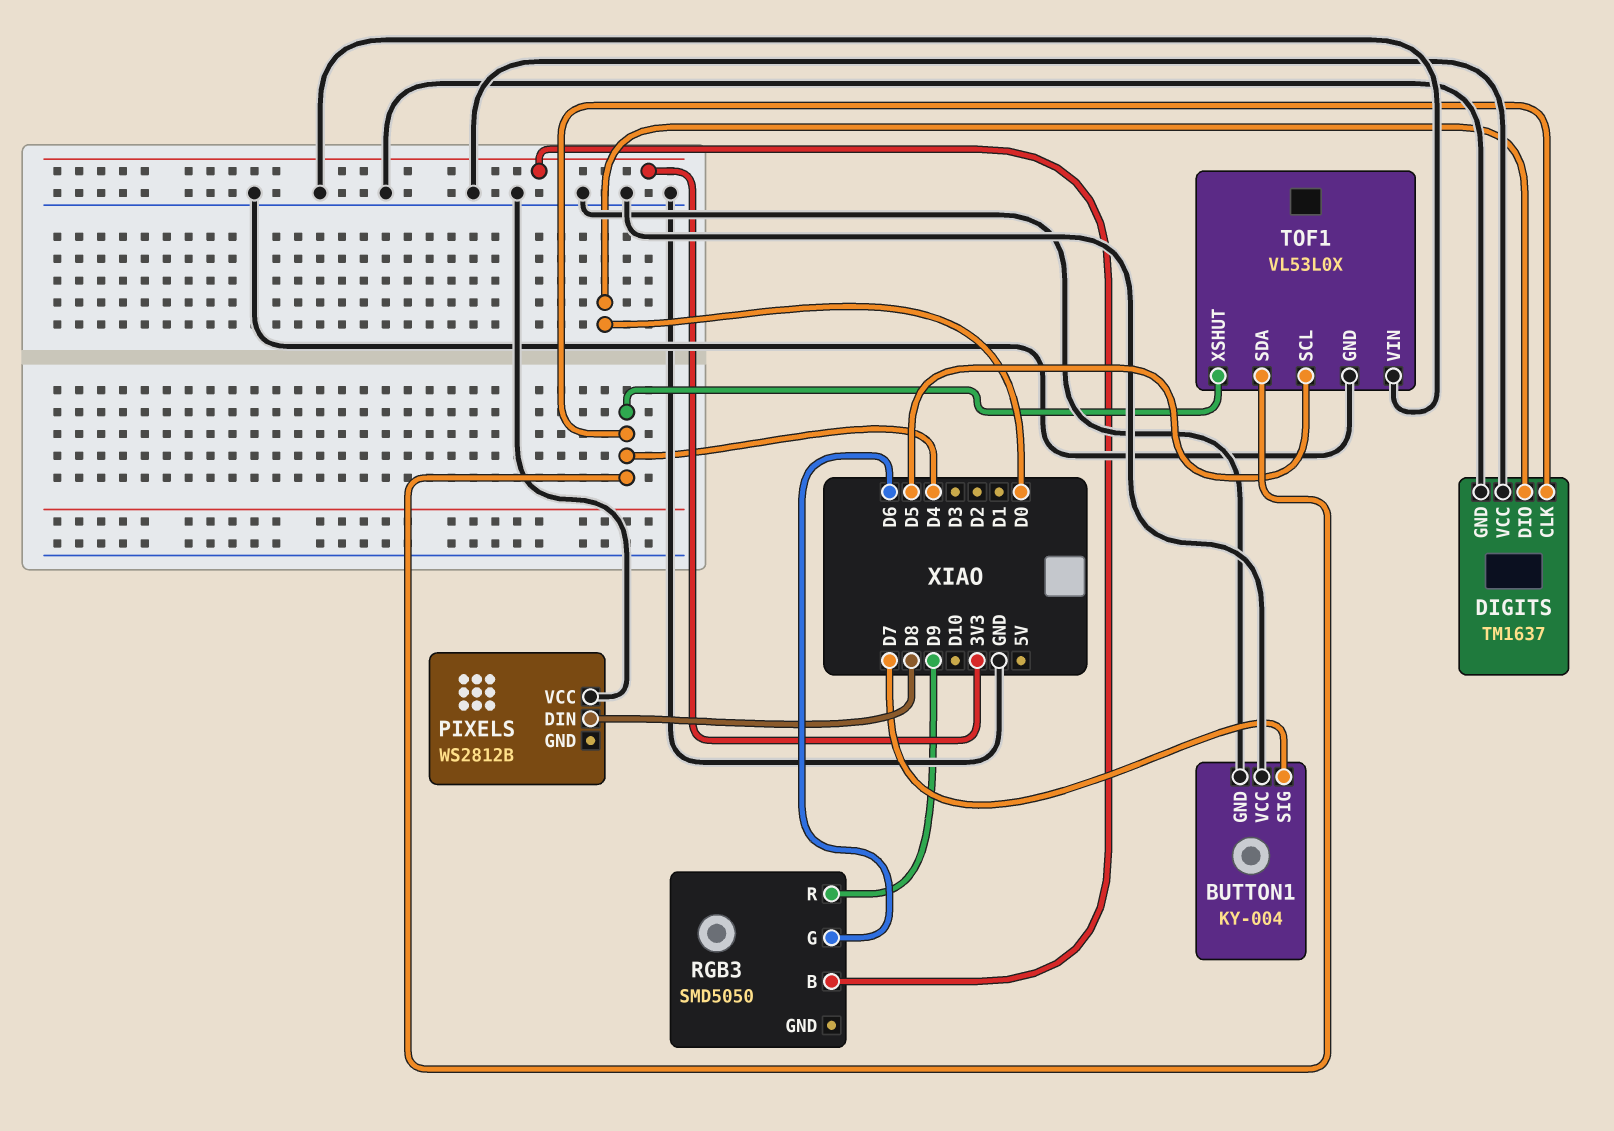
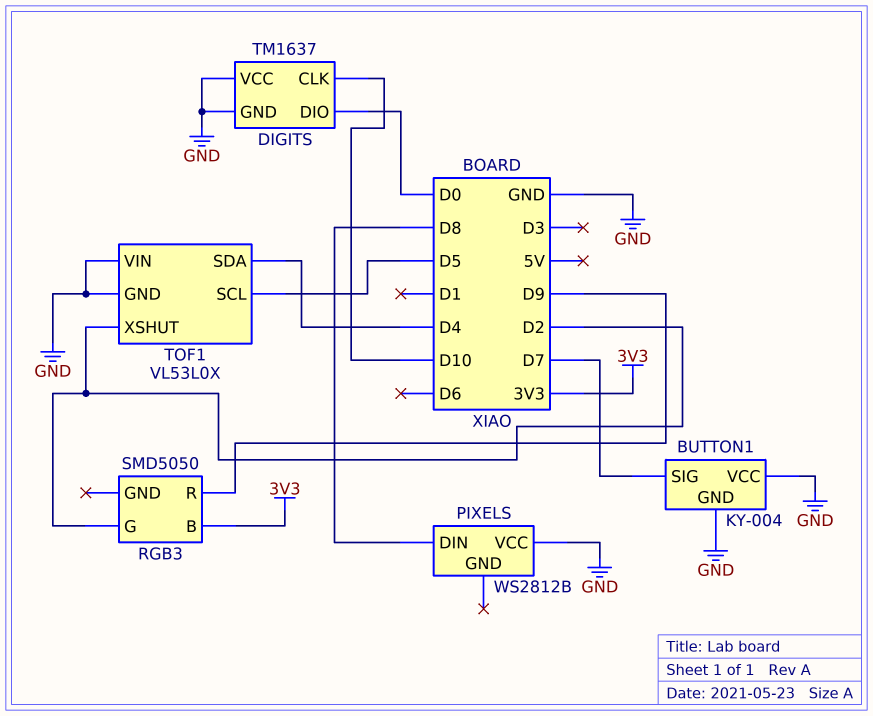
DIGITS pin CLK: D4 -> D10
RGB3 pin G: D6 -> D2
TOF1 pin XSHUT: D4 -> D2

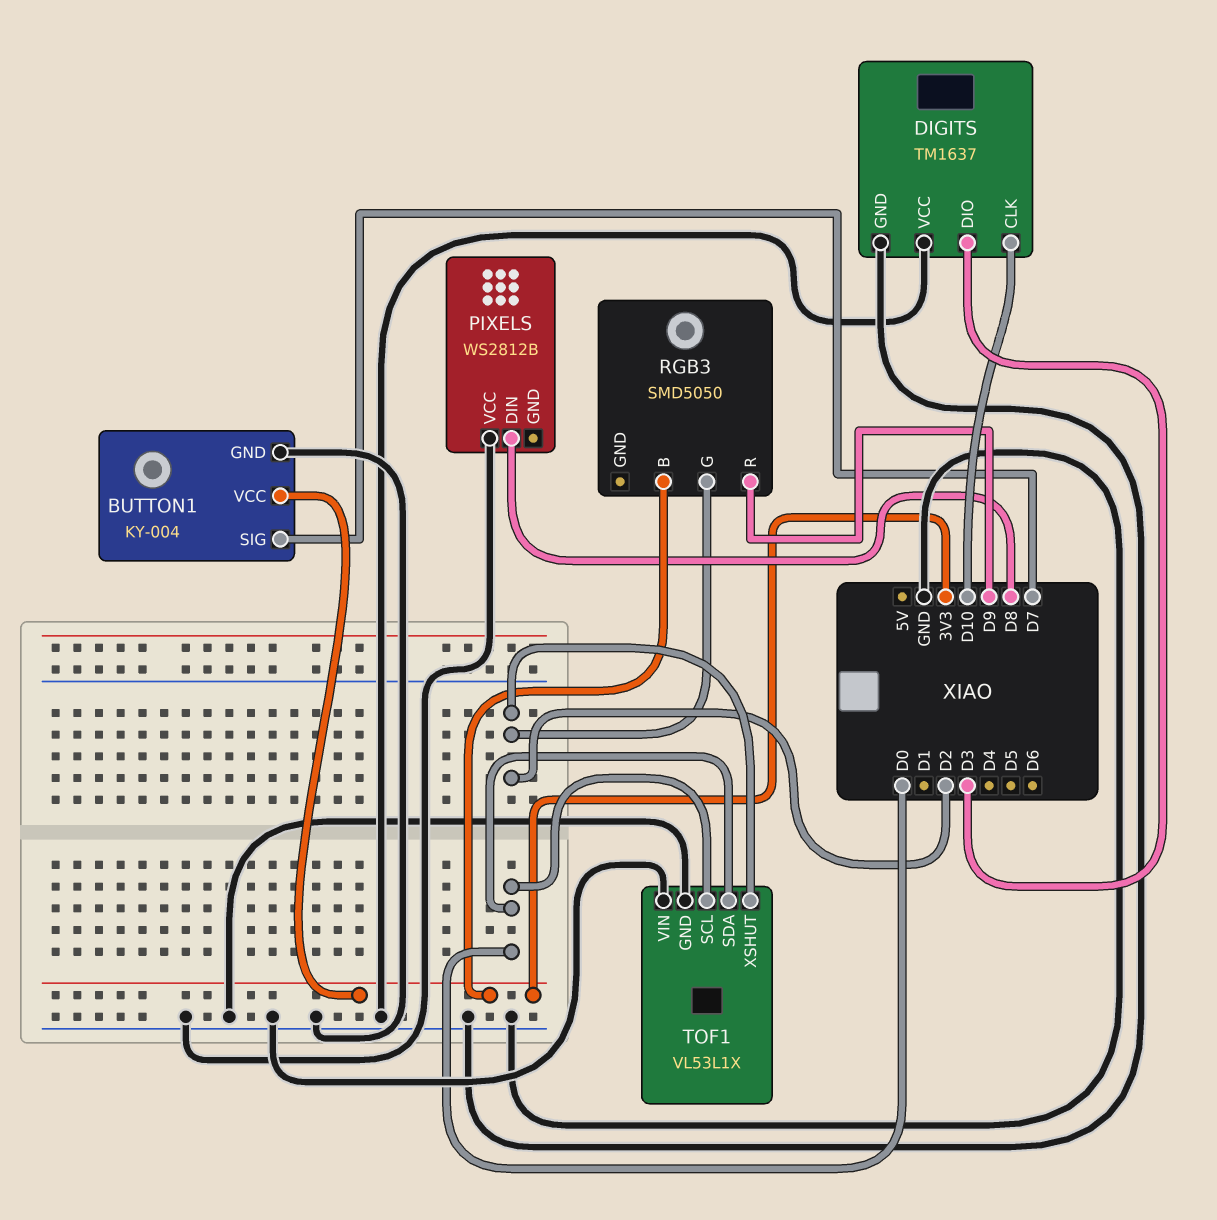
BUTTON1 pin VCC: GND -> 3V3
DIGITS pin DIO: D0 -> D3
TOF1: VL53L0X -> VL53L1X
TOF1 pin SCL: D5 -> D0
TOF1 pin SDA: D4 -> D0

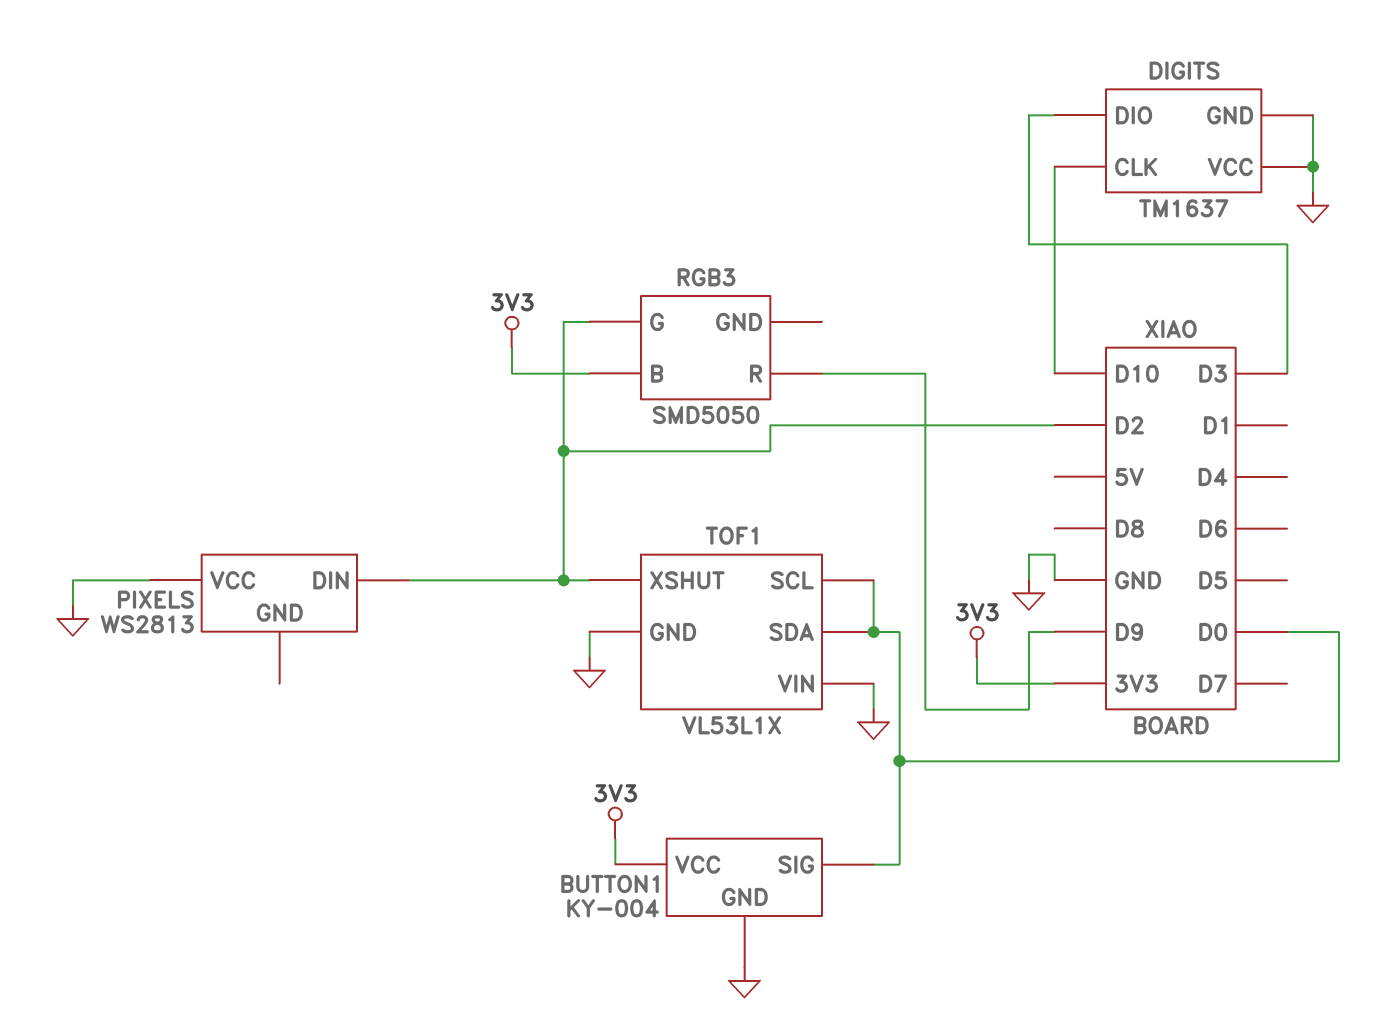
BUTTON1 pin SIG: D7 -> D0
PIXELS: WS2812B -> WS2813
PIXELS pin DIN: D8 -> D2

